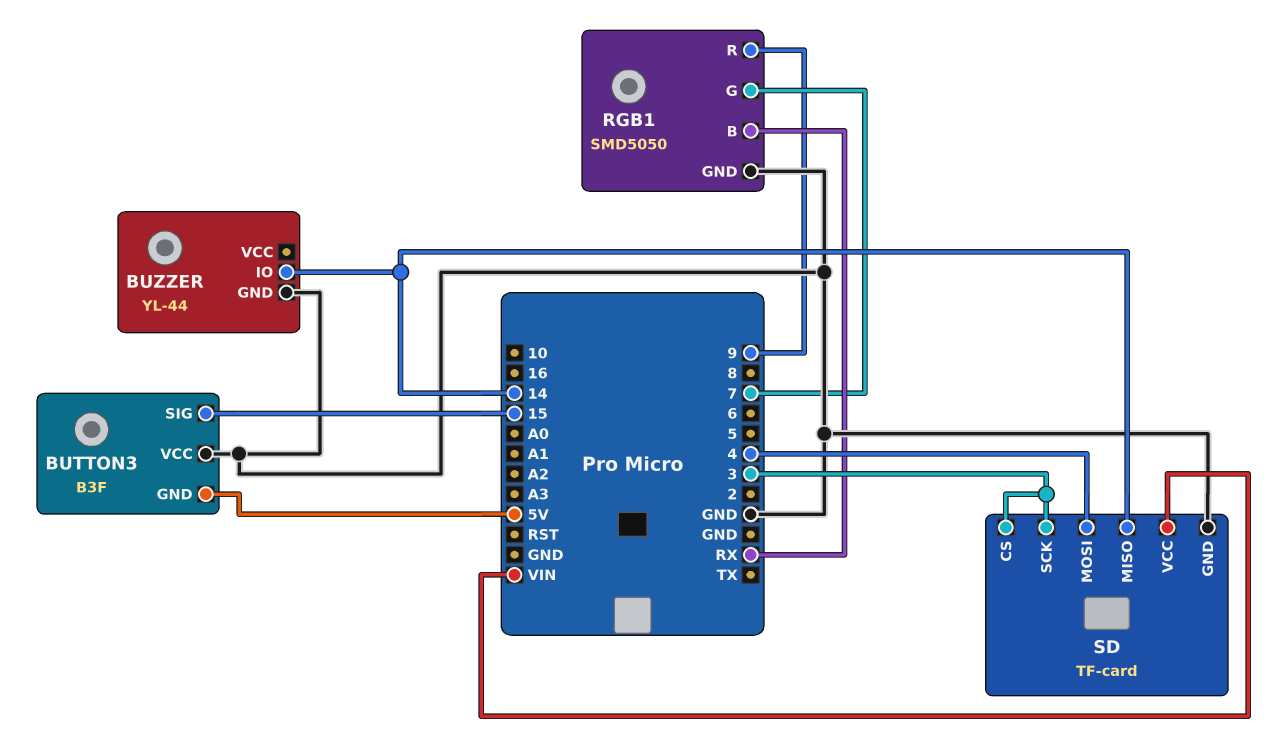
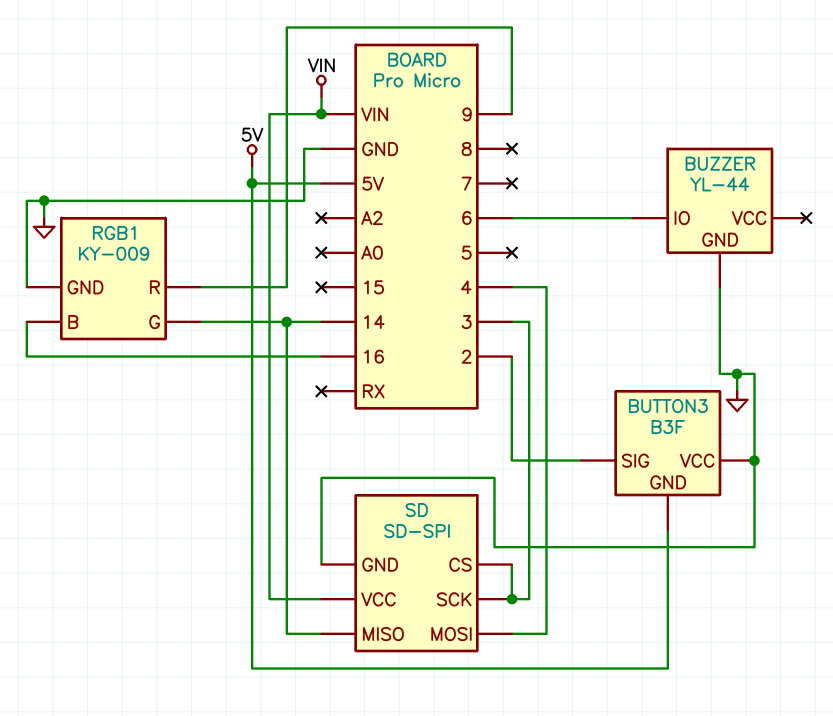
BUTTON3 pin SIG: 15 -> 2
BUZZER pin IO: 14 -> 6
RGB1: SMD5050 -> KY-009
RGB1 pin B: RX -> 16
RGB1 pin G: 7 -> 14
SD: TF-card -> SD-SPI

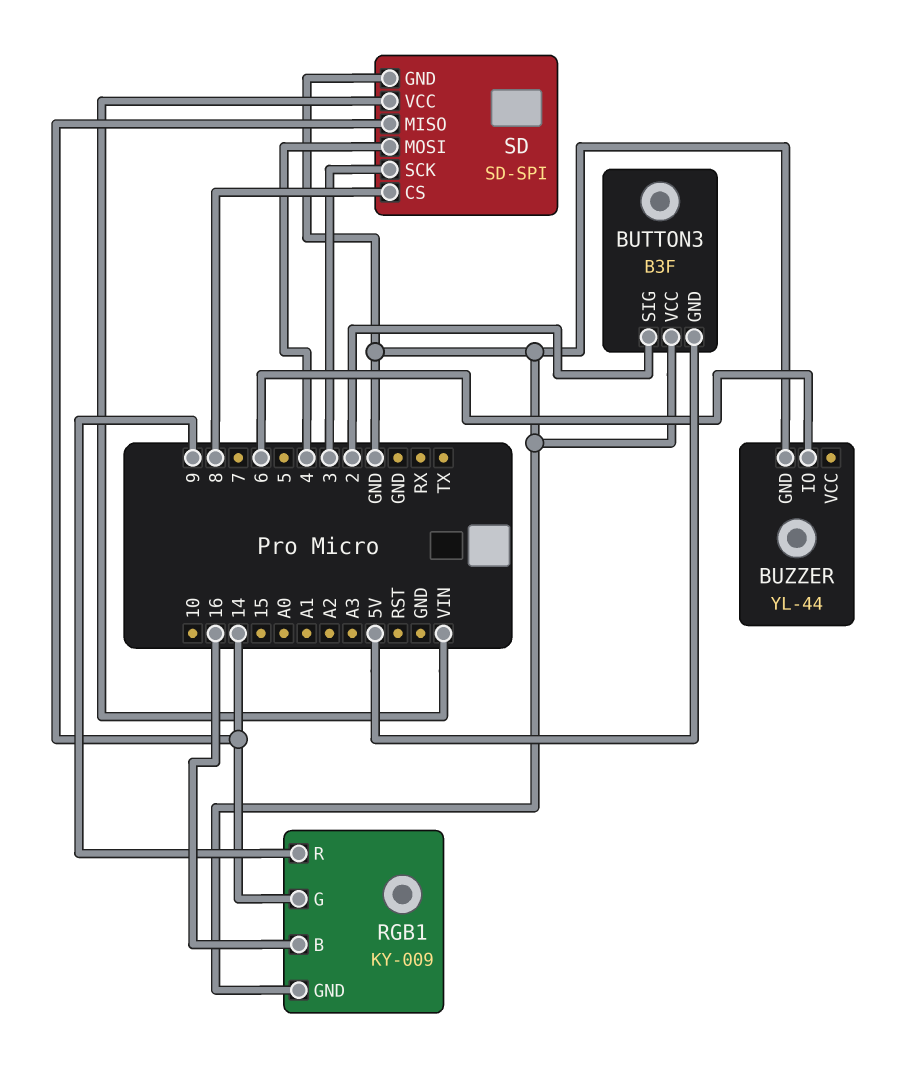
SD pin CS: 3 -> 8

